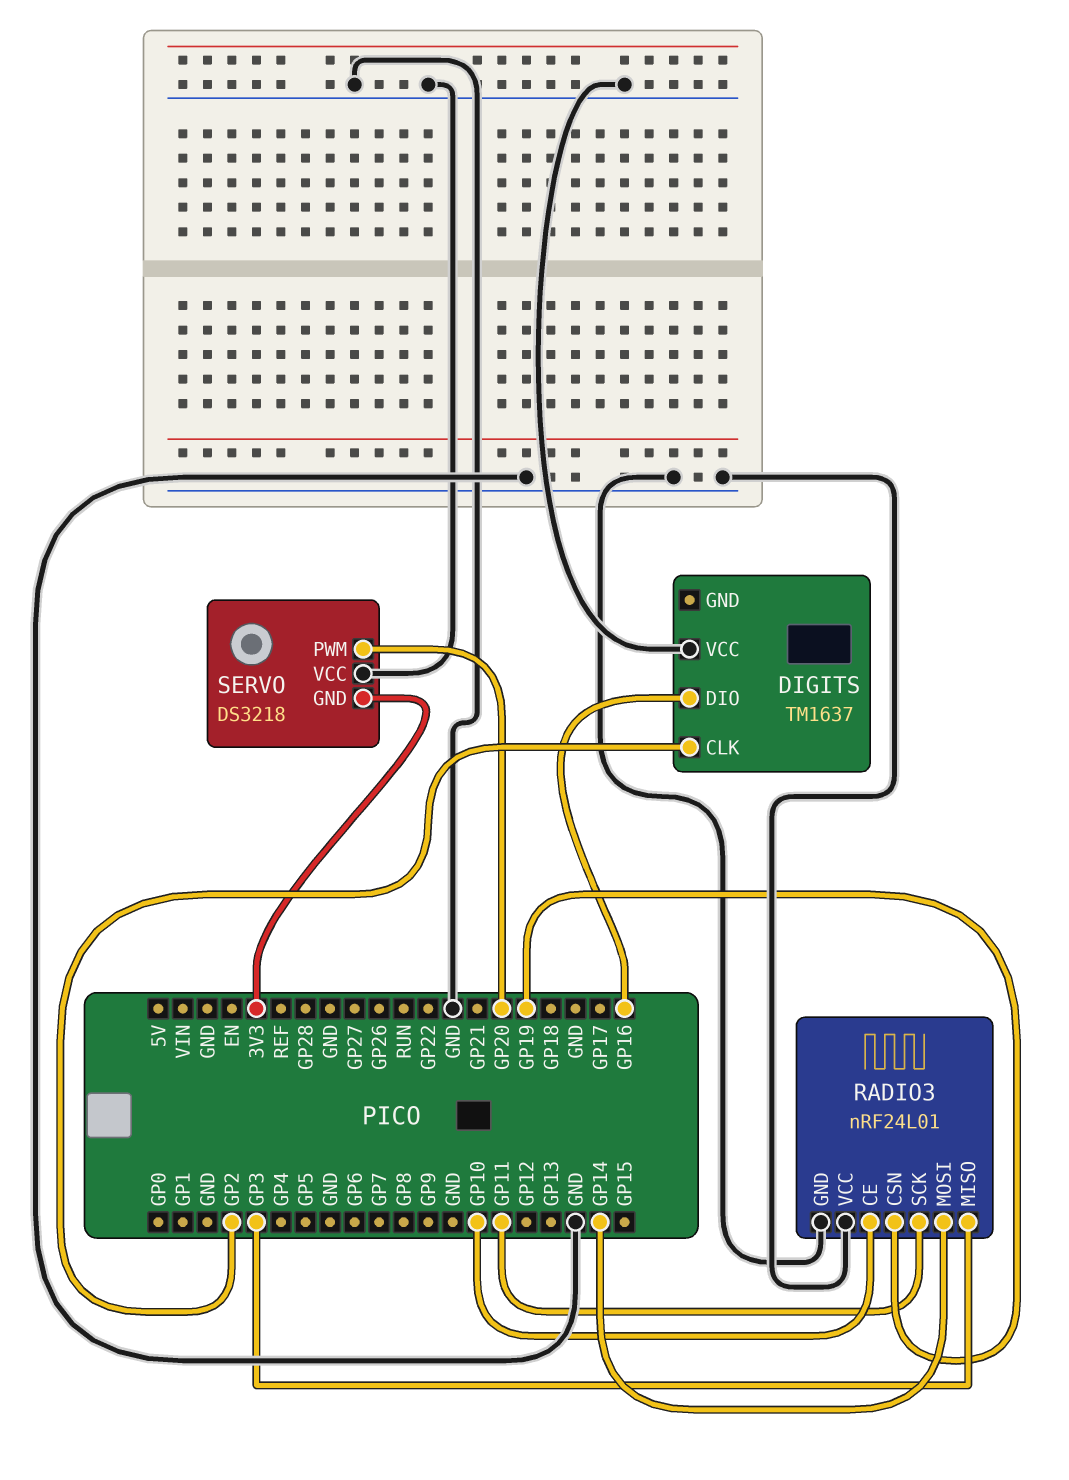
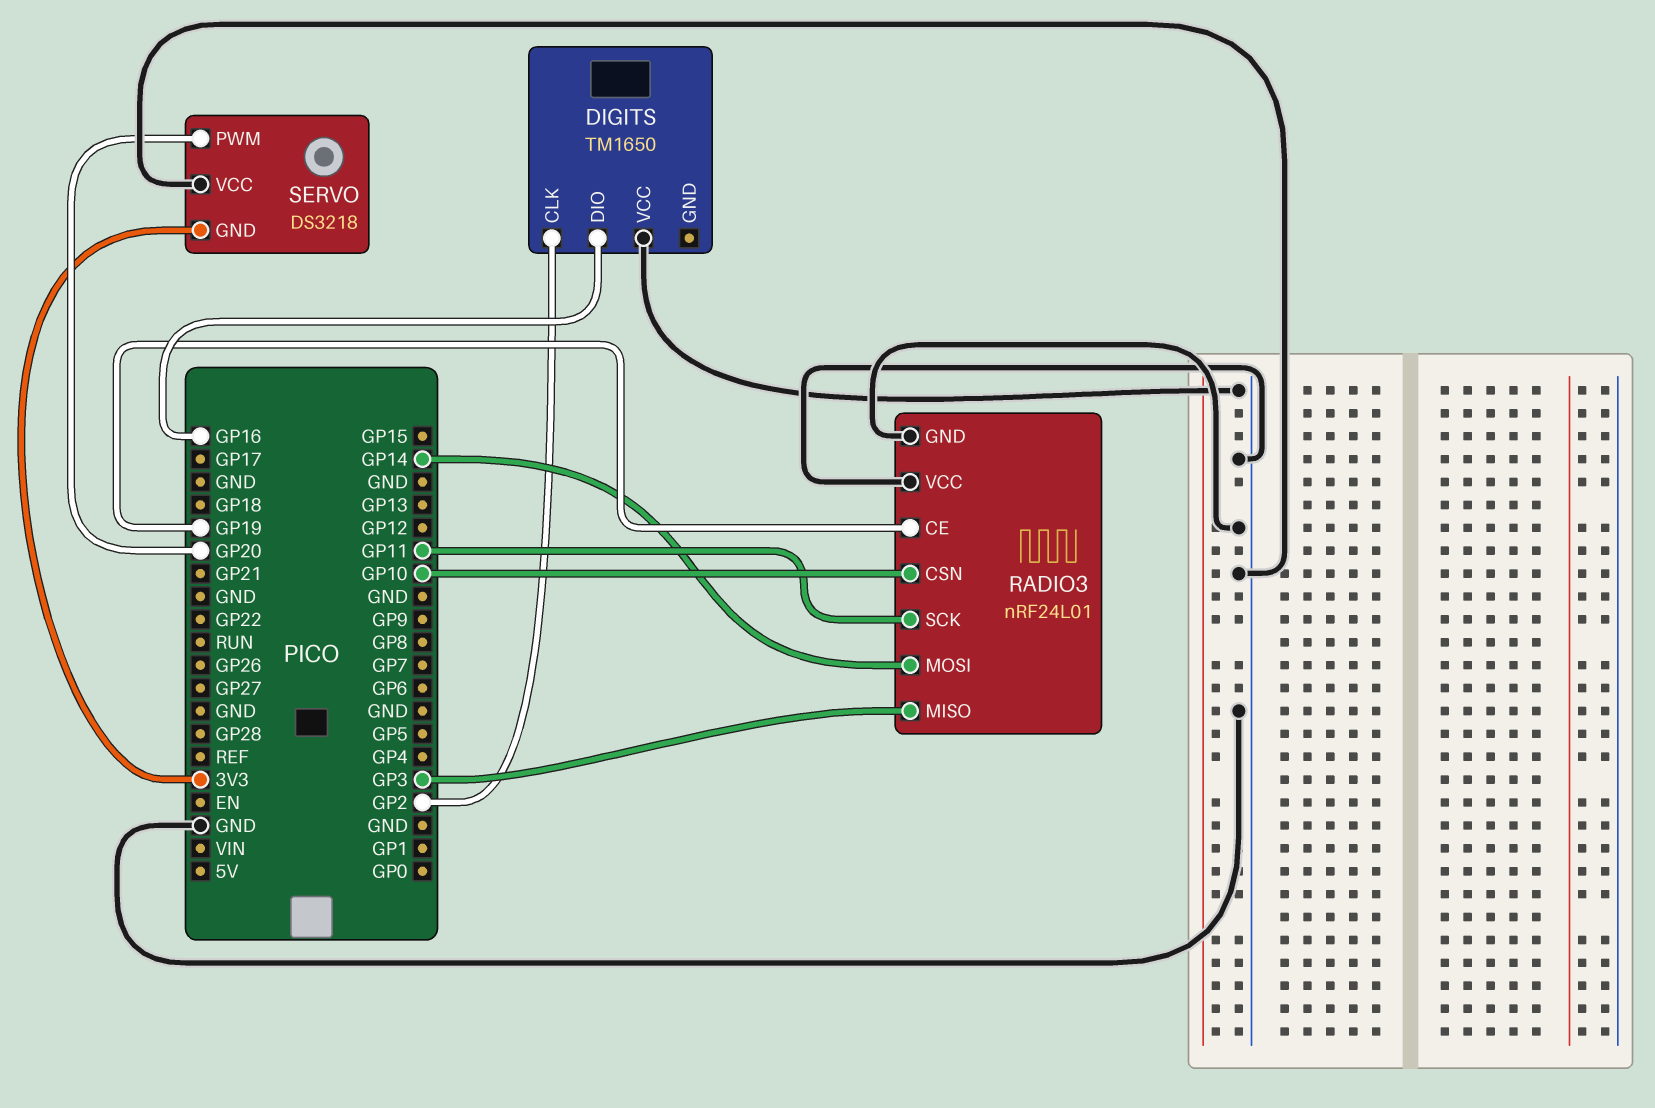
DIGITS: TM1637 -> TM1650
RADIO3 pin CE: GP10 -> GP19
RADIO3 pin CSN: GP19 -> GP10

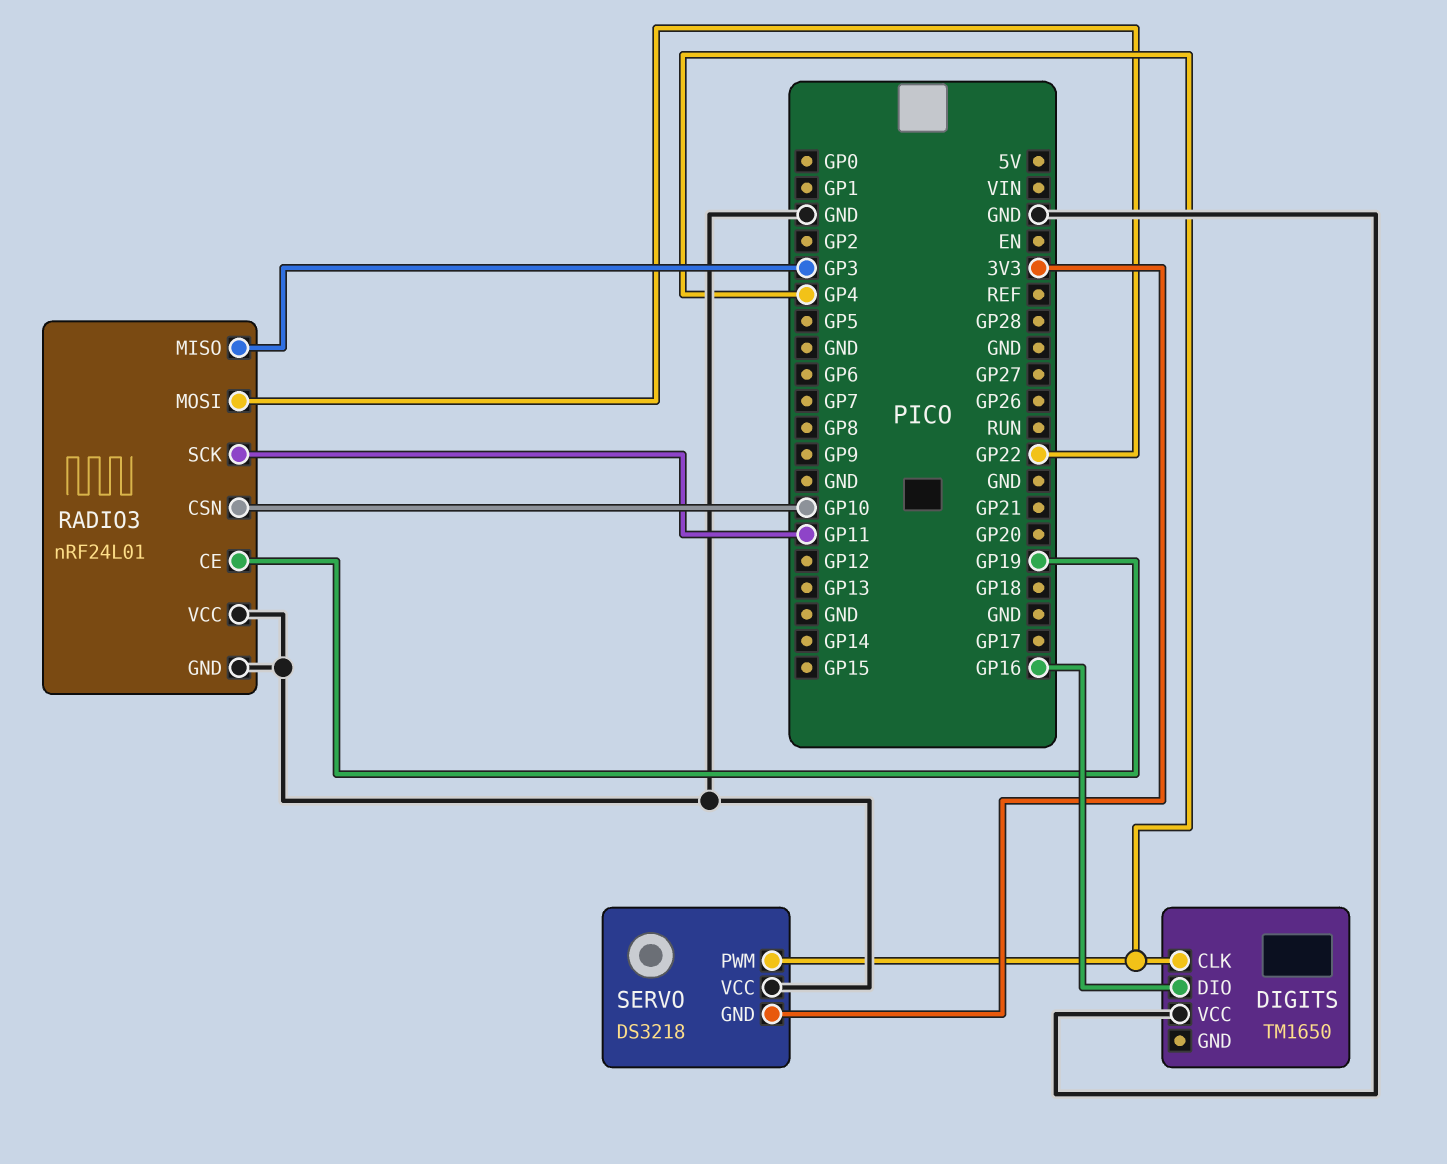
DIGITS pin CLK: GP2 -> GP4
RADIO3 pin MOSI: GP14 -> GP22
SERVO pin PWM: GP20 -> GP4

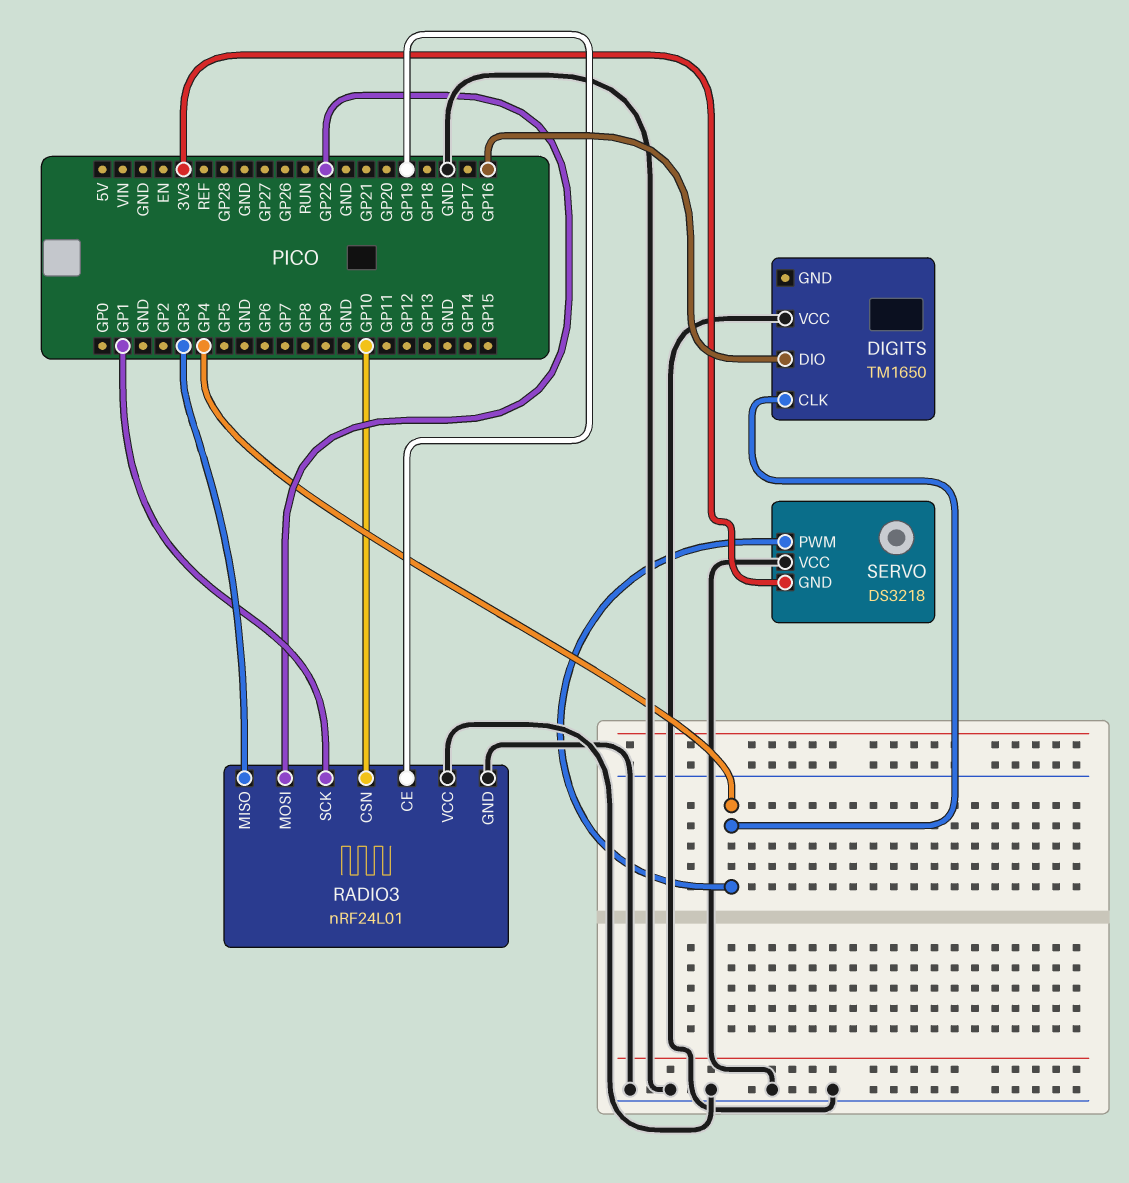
RADIO3 pin SCK: GP11 -> GP1

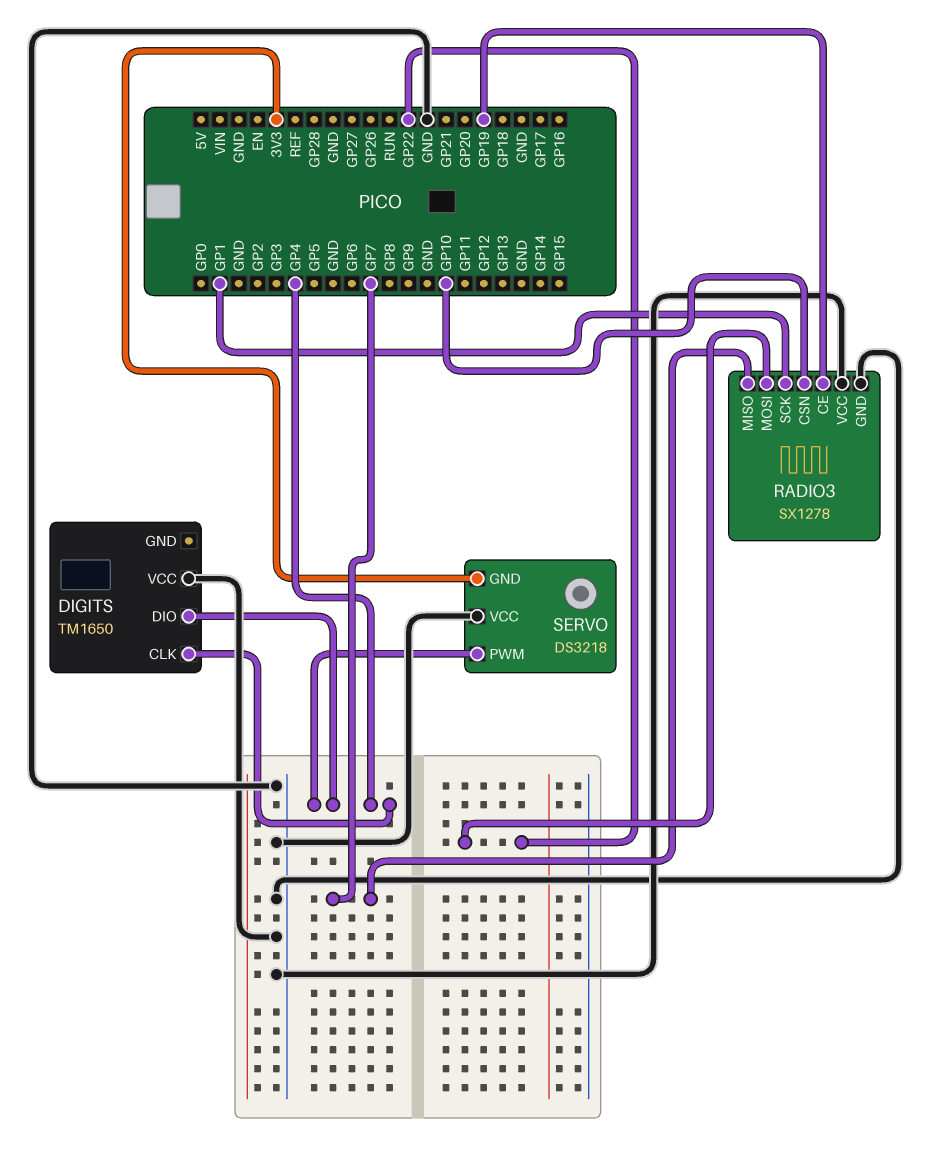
DIGITS pin DIO: GP16 -> GP4
RADIO3: nRF24L01 -> SX1278
RADIO3 pin MISO: GP3 -> GP7

